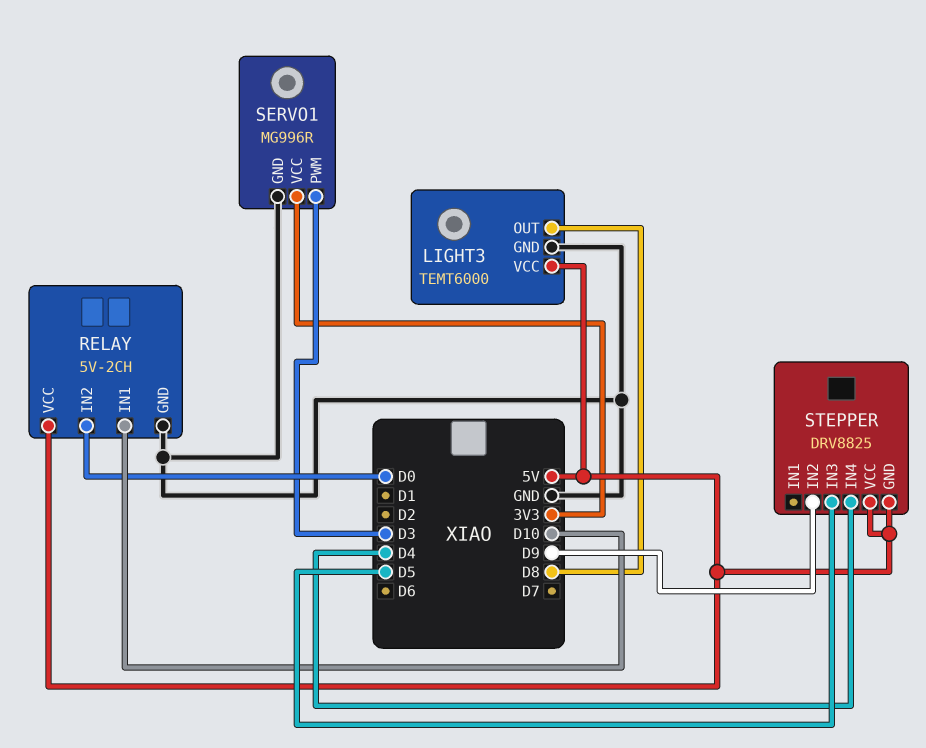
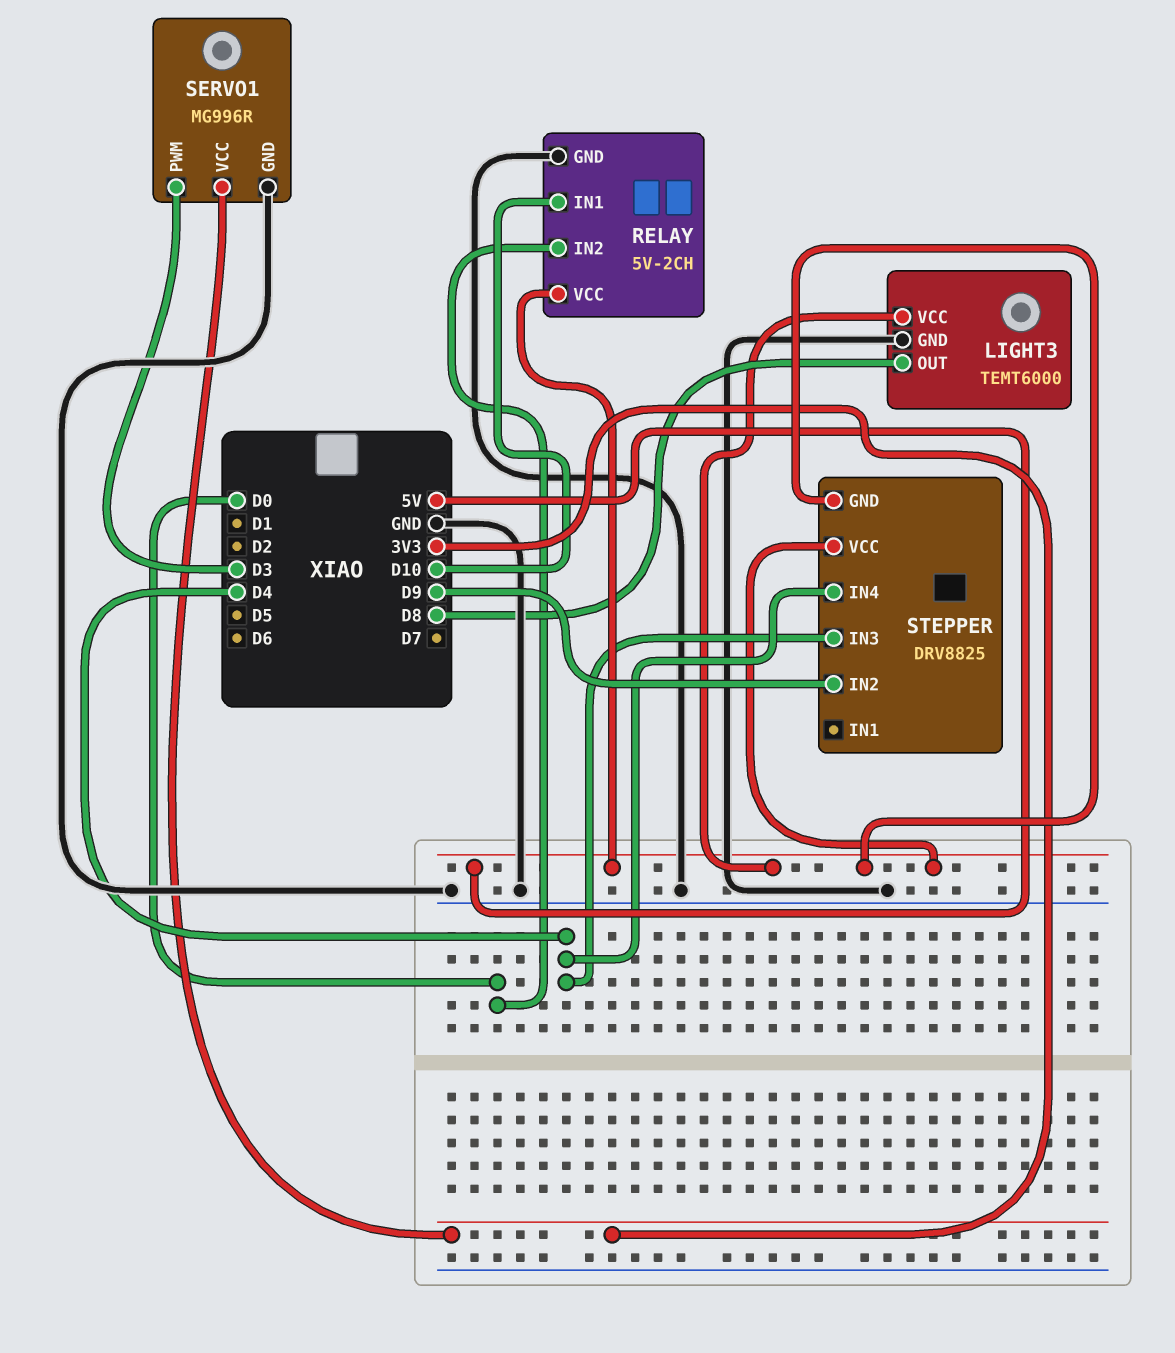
STEPPER pin IN3: D5 -> D4

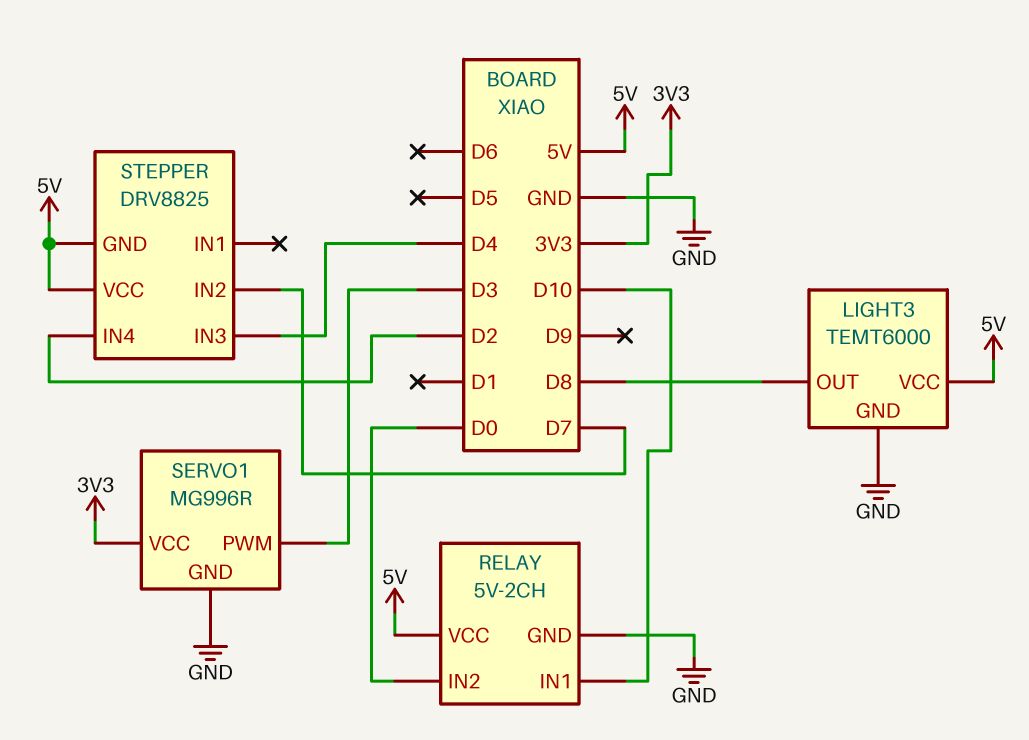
STEPPER pin IN2: D9 -> D7
STEPPER pin IN4: D4 -> D2

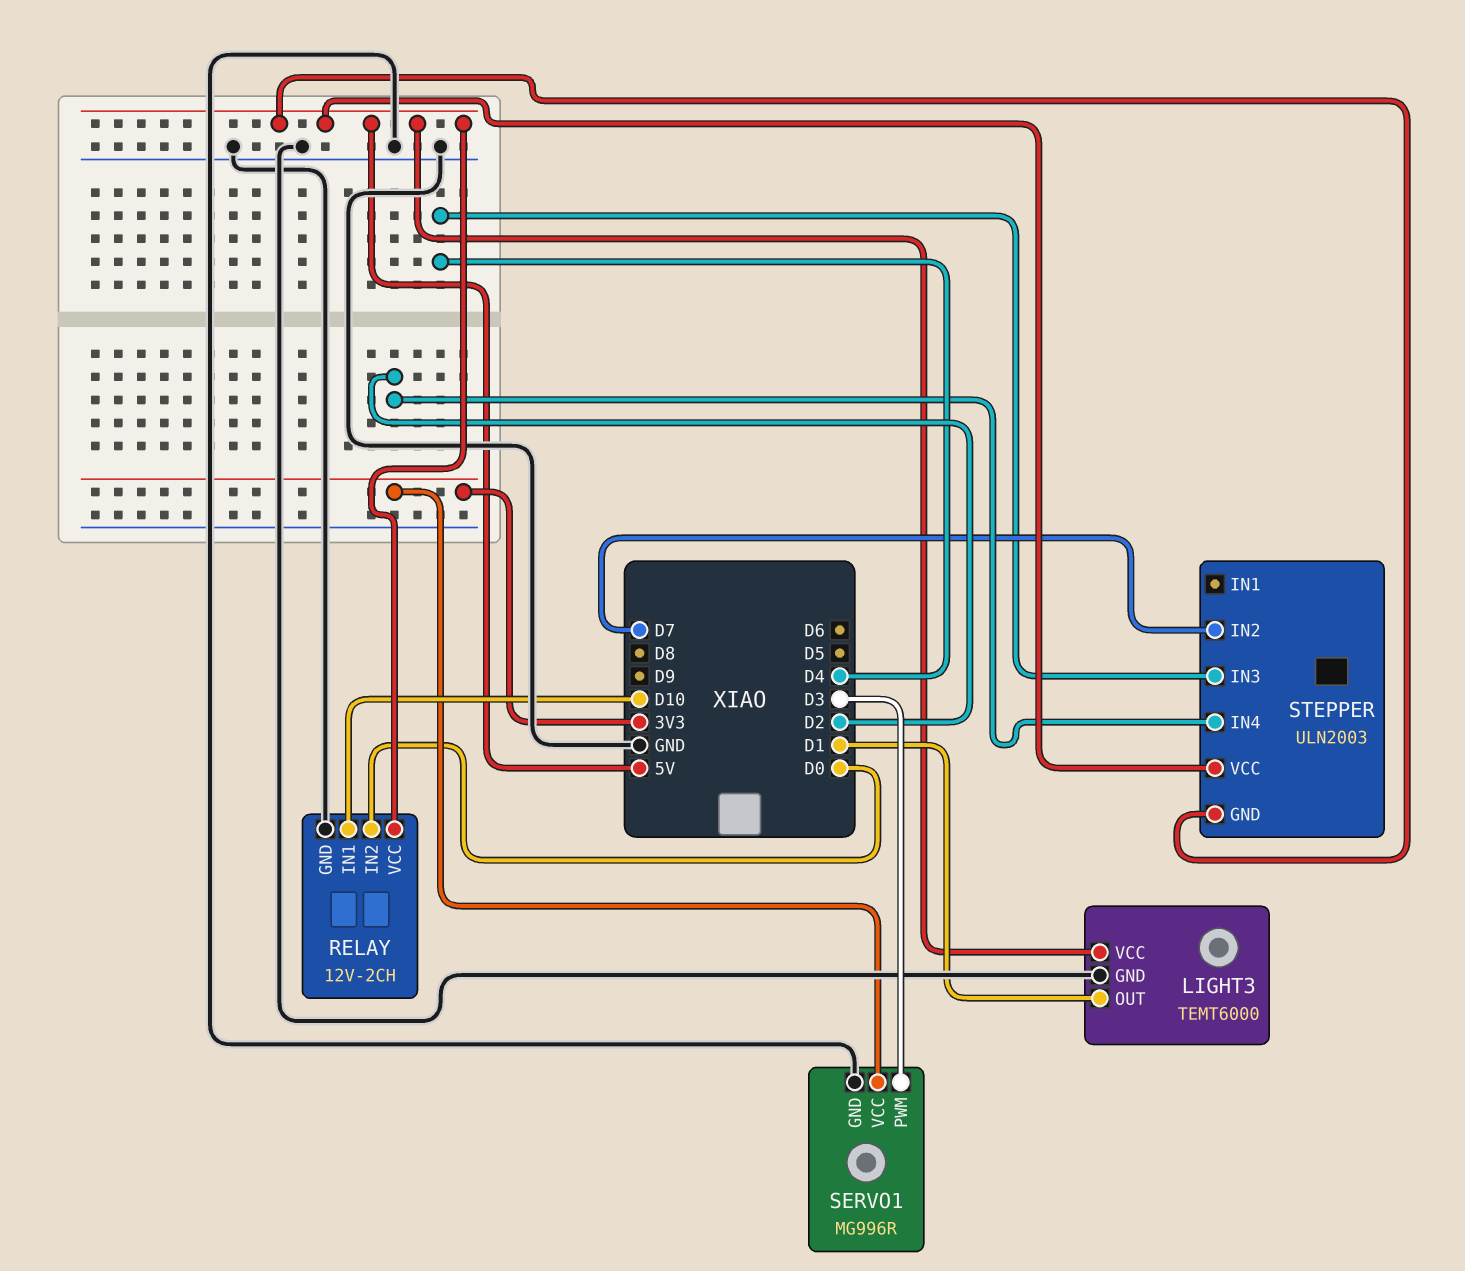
LIGHT3 pin OUT: D8 -> D1
RELAY: 5V-2CH -> 12V-2CH
STEPPER: DRV8825 -> ULN2003

